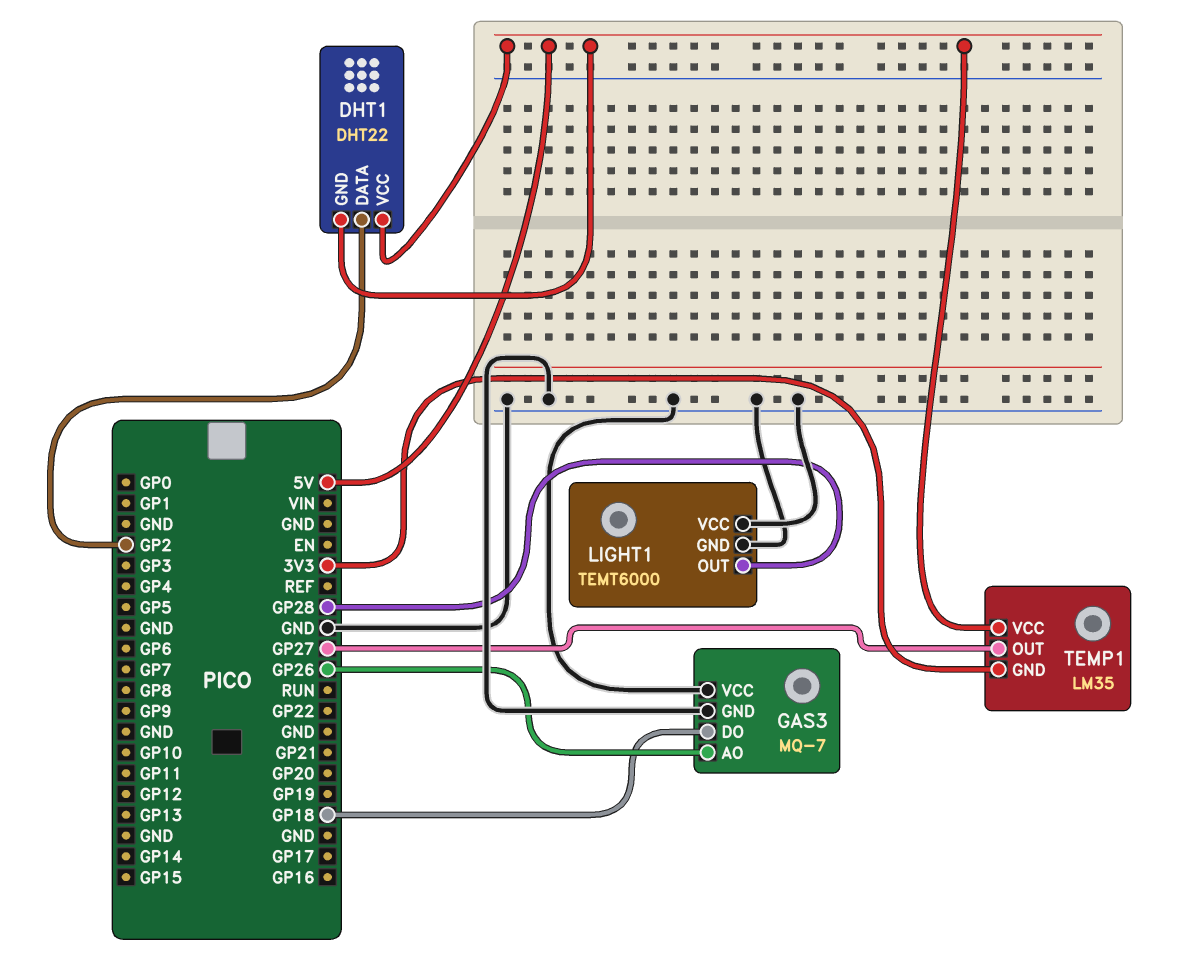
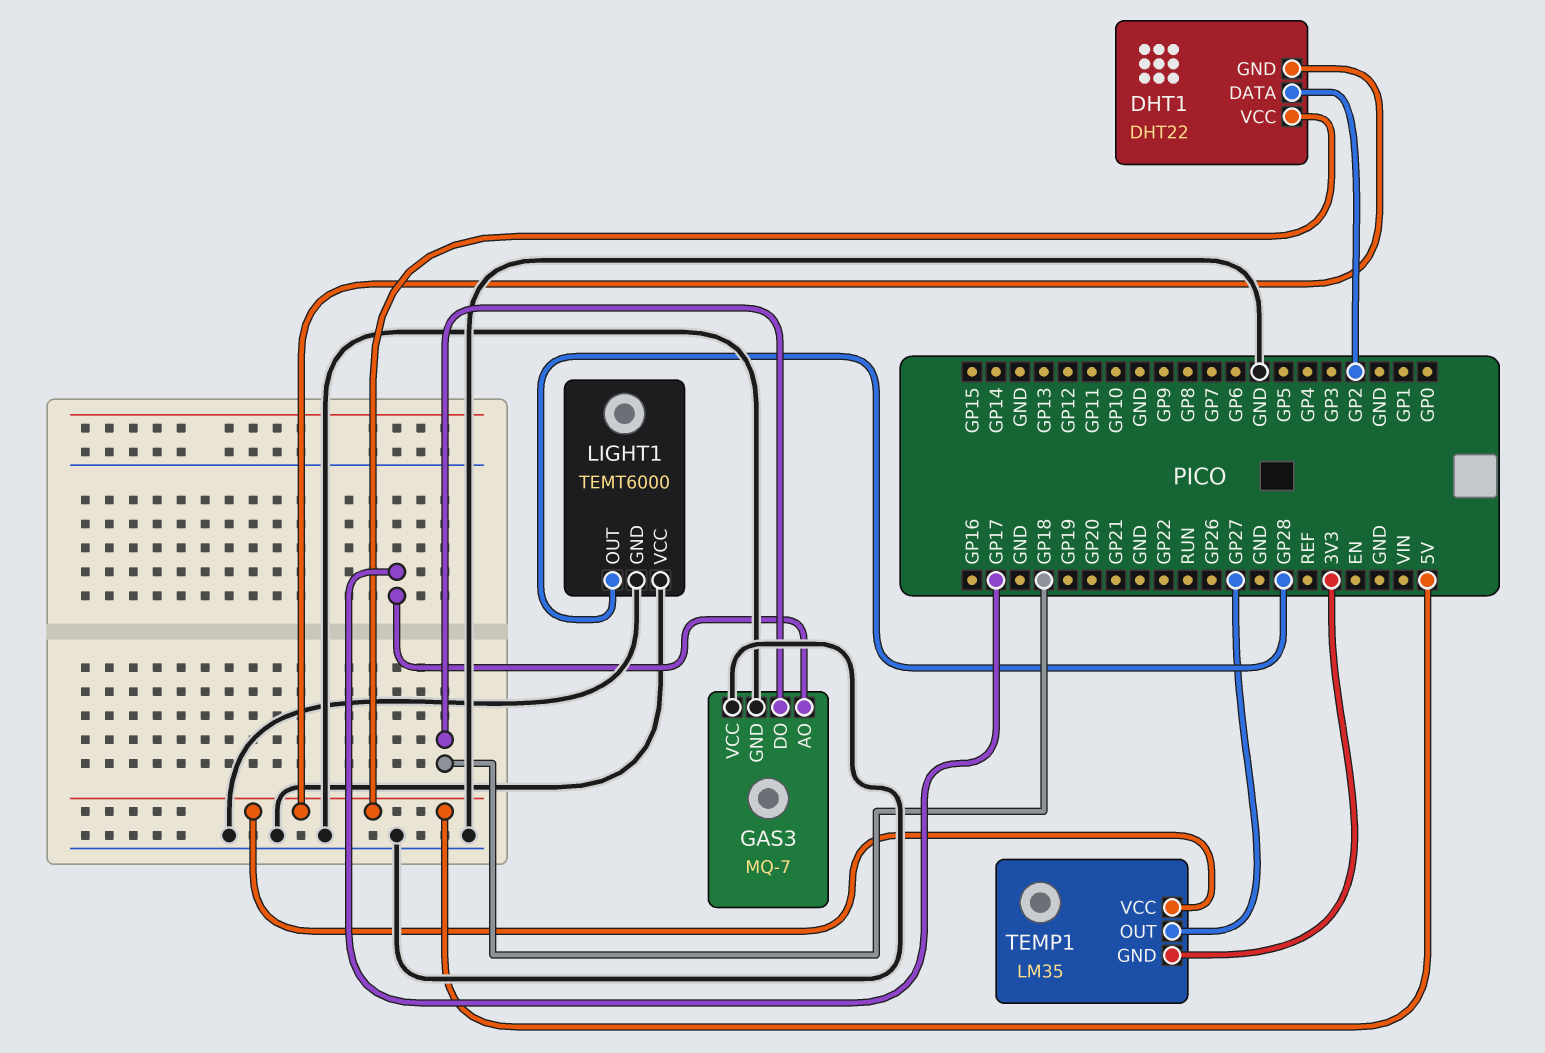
GAS3 pin AO: GP26 -> GP17

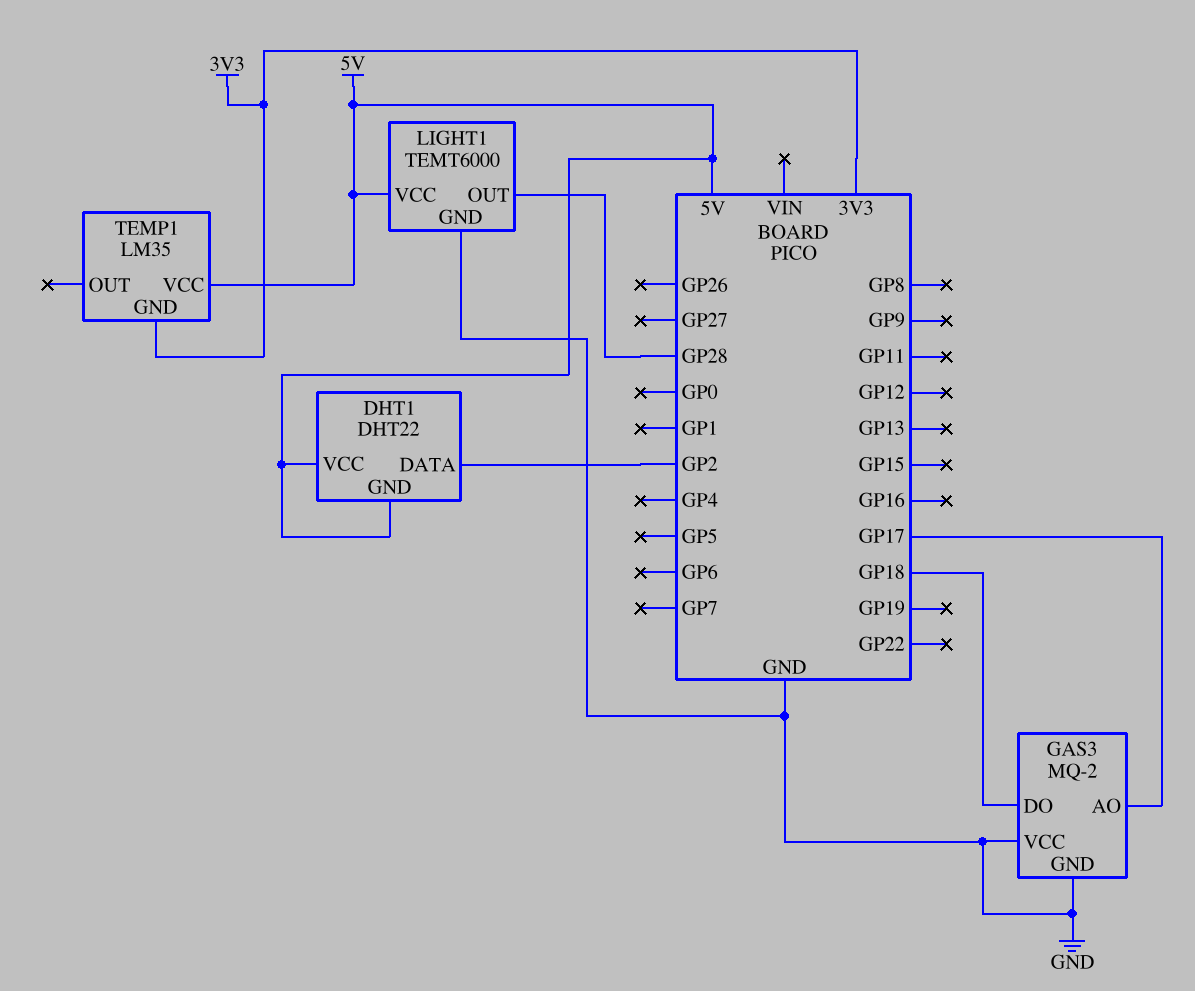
GAS3: MQ-7 -> MQ-2
LIGHT1 pin VCC: GND -> 5V
TEMP1 pin OUT: GP27 -> none

